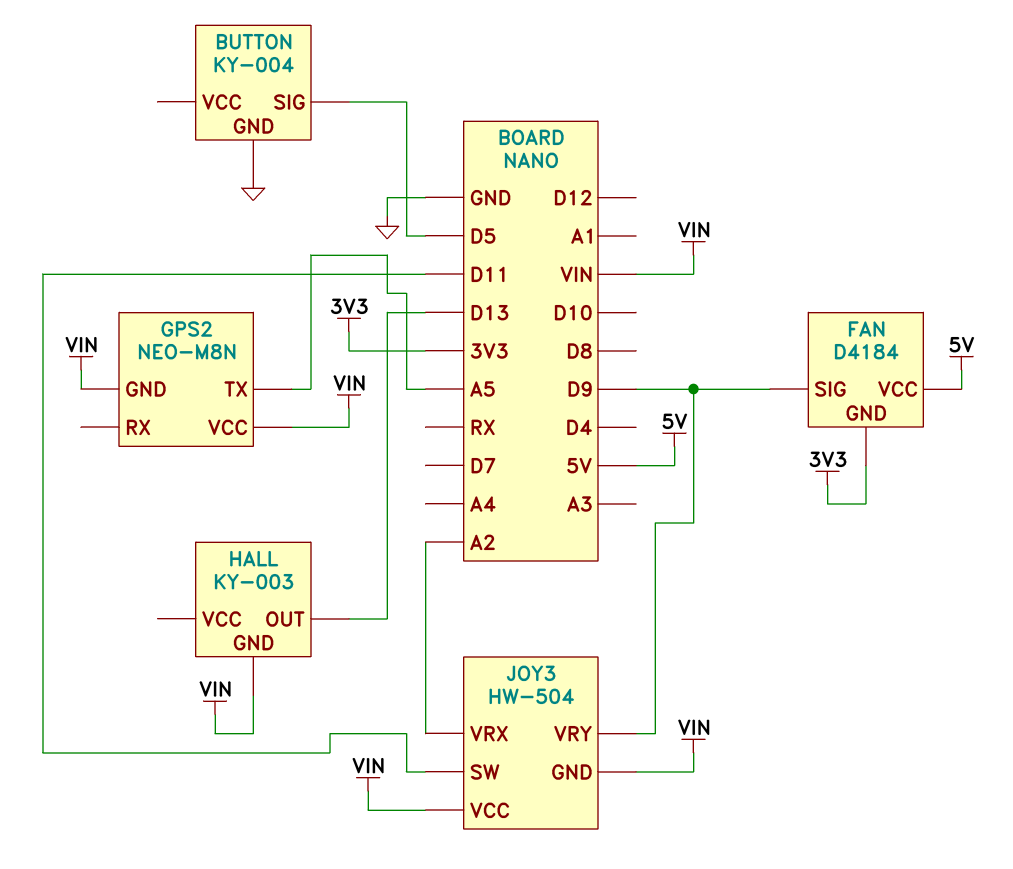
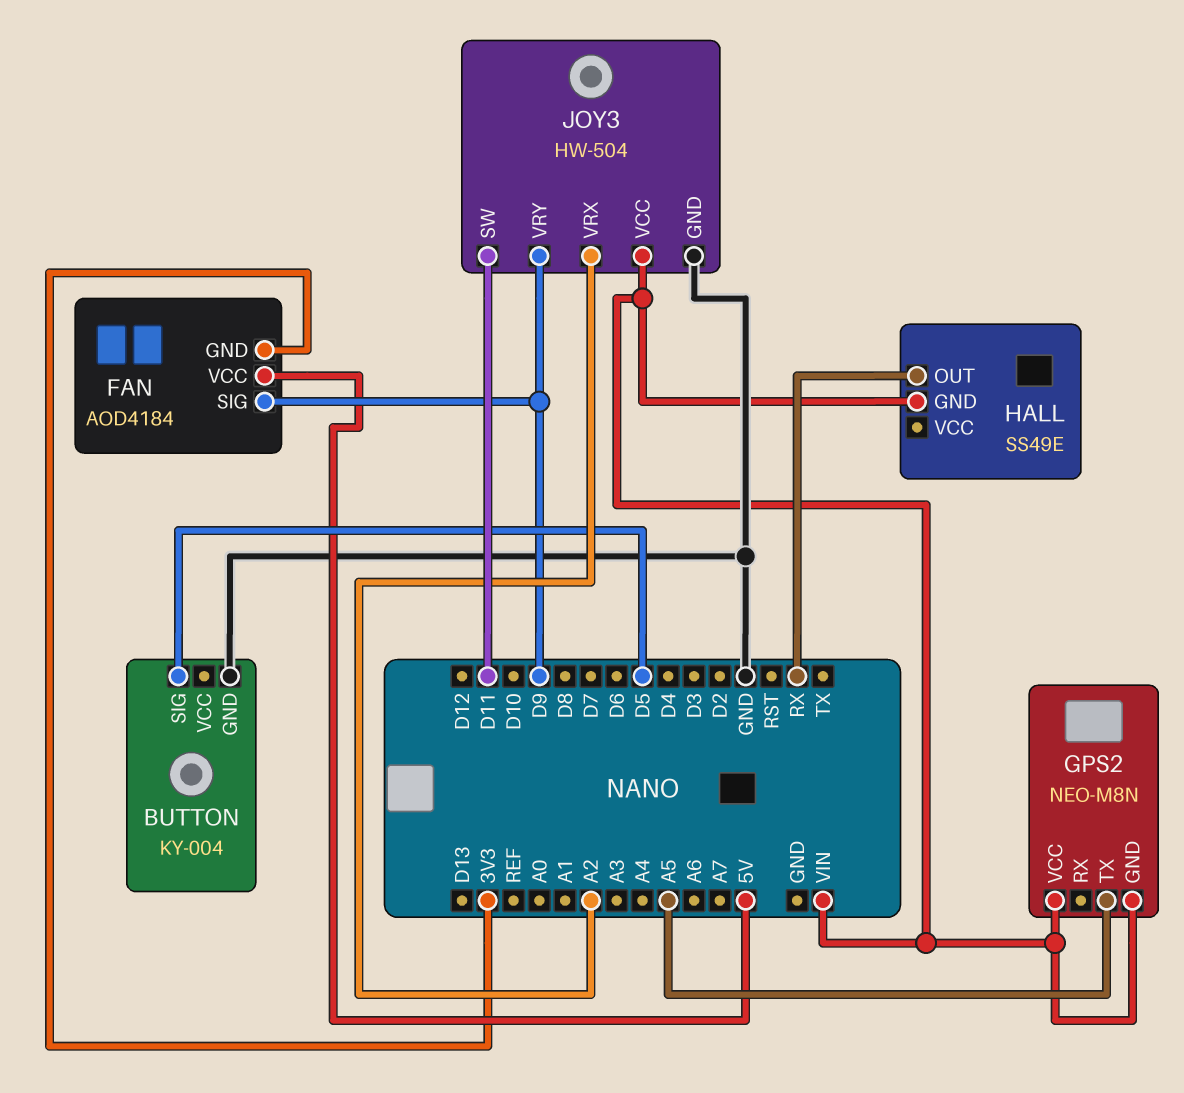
FAN: D4184 -> AOD4184
HALL: KY-003 -> SS49E
HALL pin OUT: D13 -> RX
JOY3 pin GND: VIN -> GND

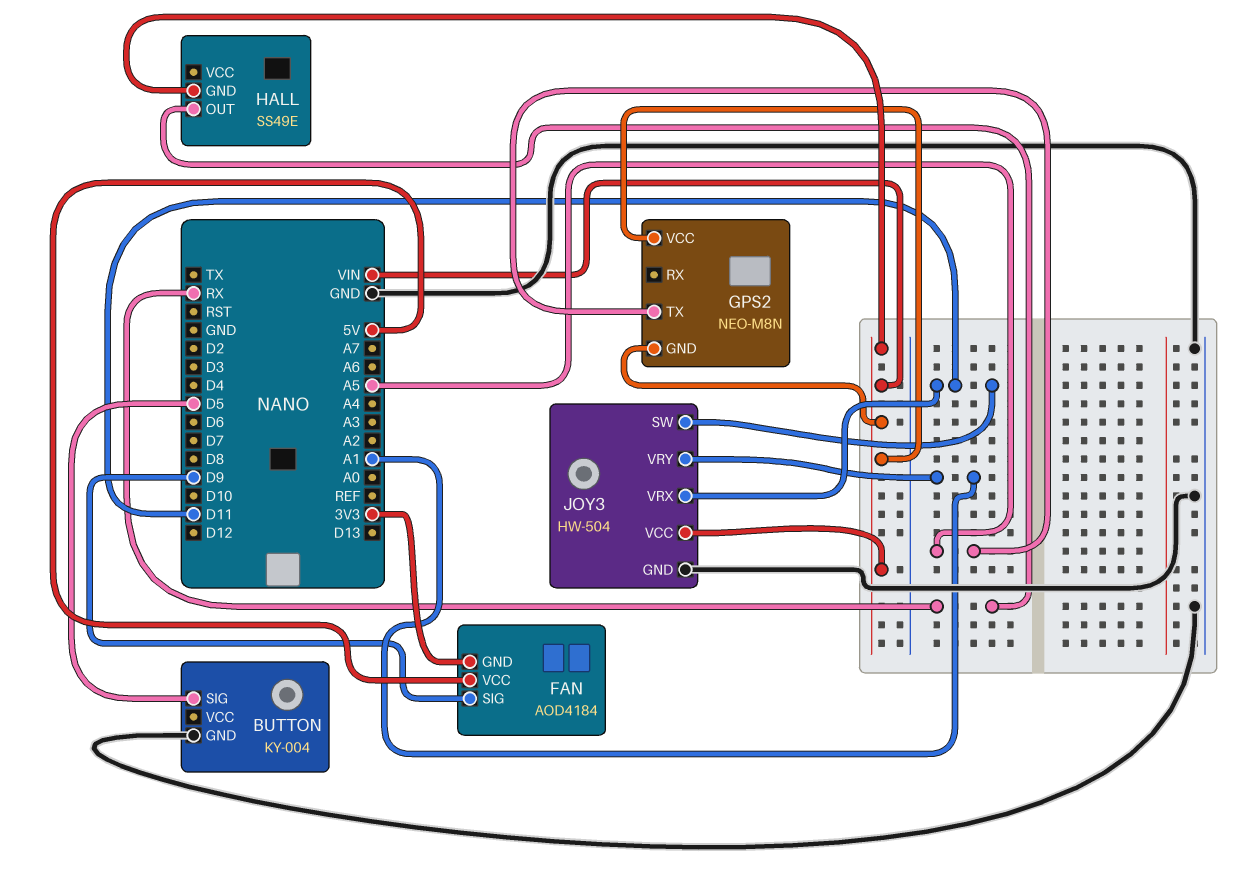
JOY3 pin VRX: A2 -> D11
JOY3 pin VRY: D9 -> A1

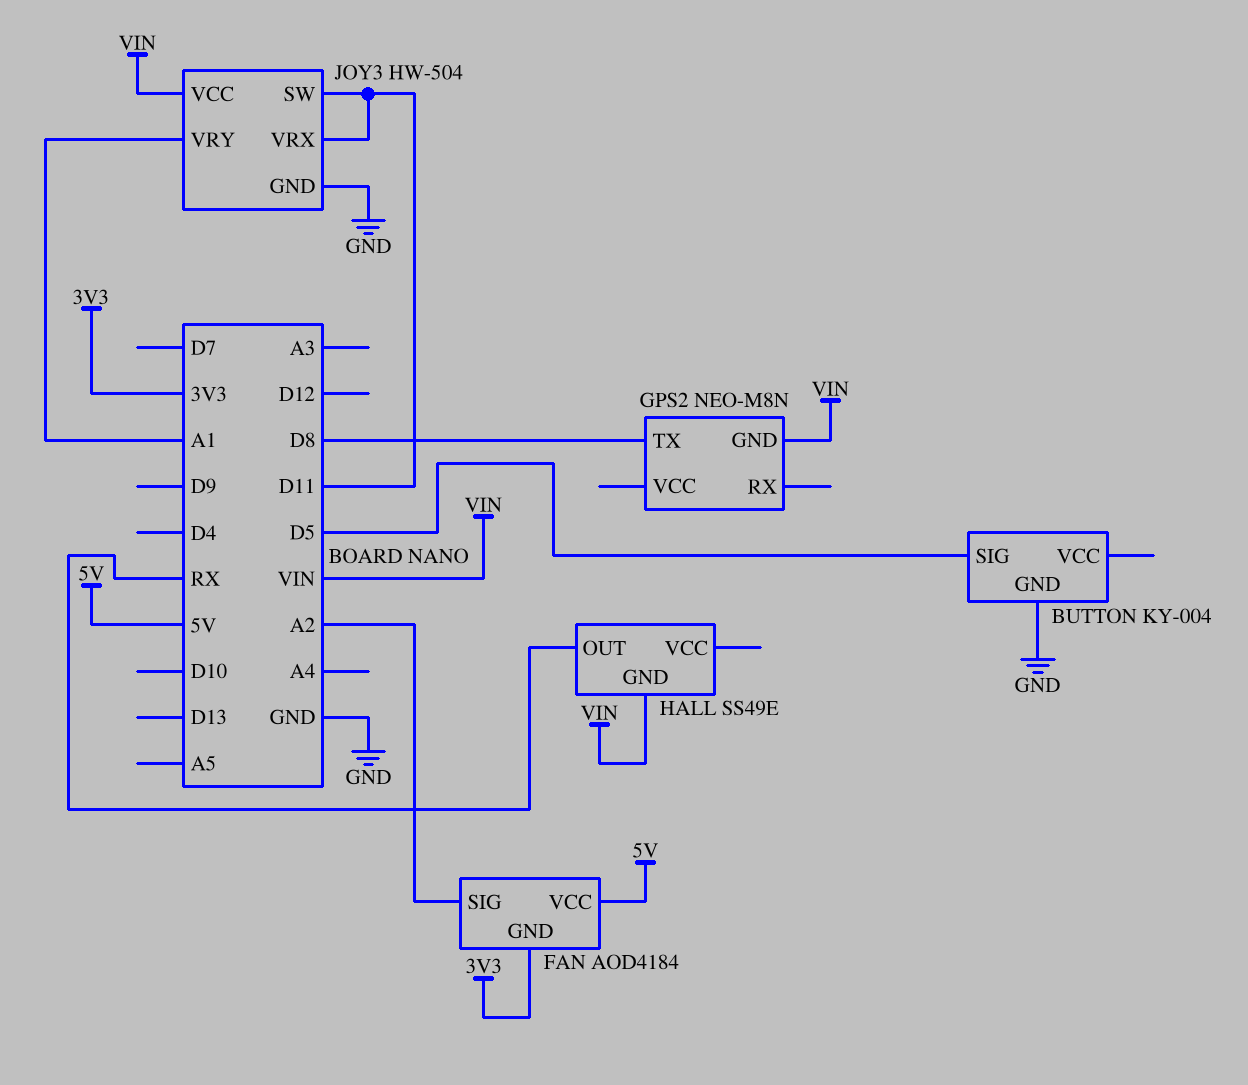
FAN pin SIG: D9 -> A2
GPS2 pin TX: A5 -> D8
GPS2 pin VCC: VIN -> none

